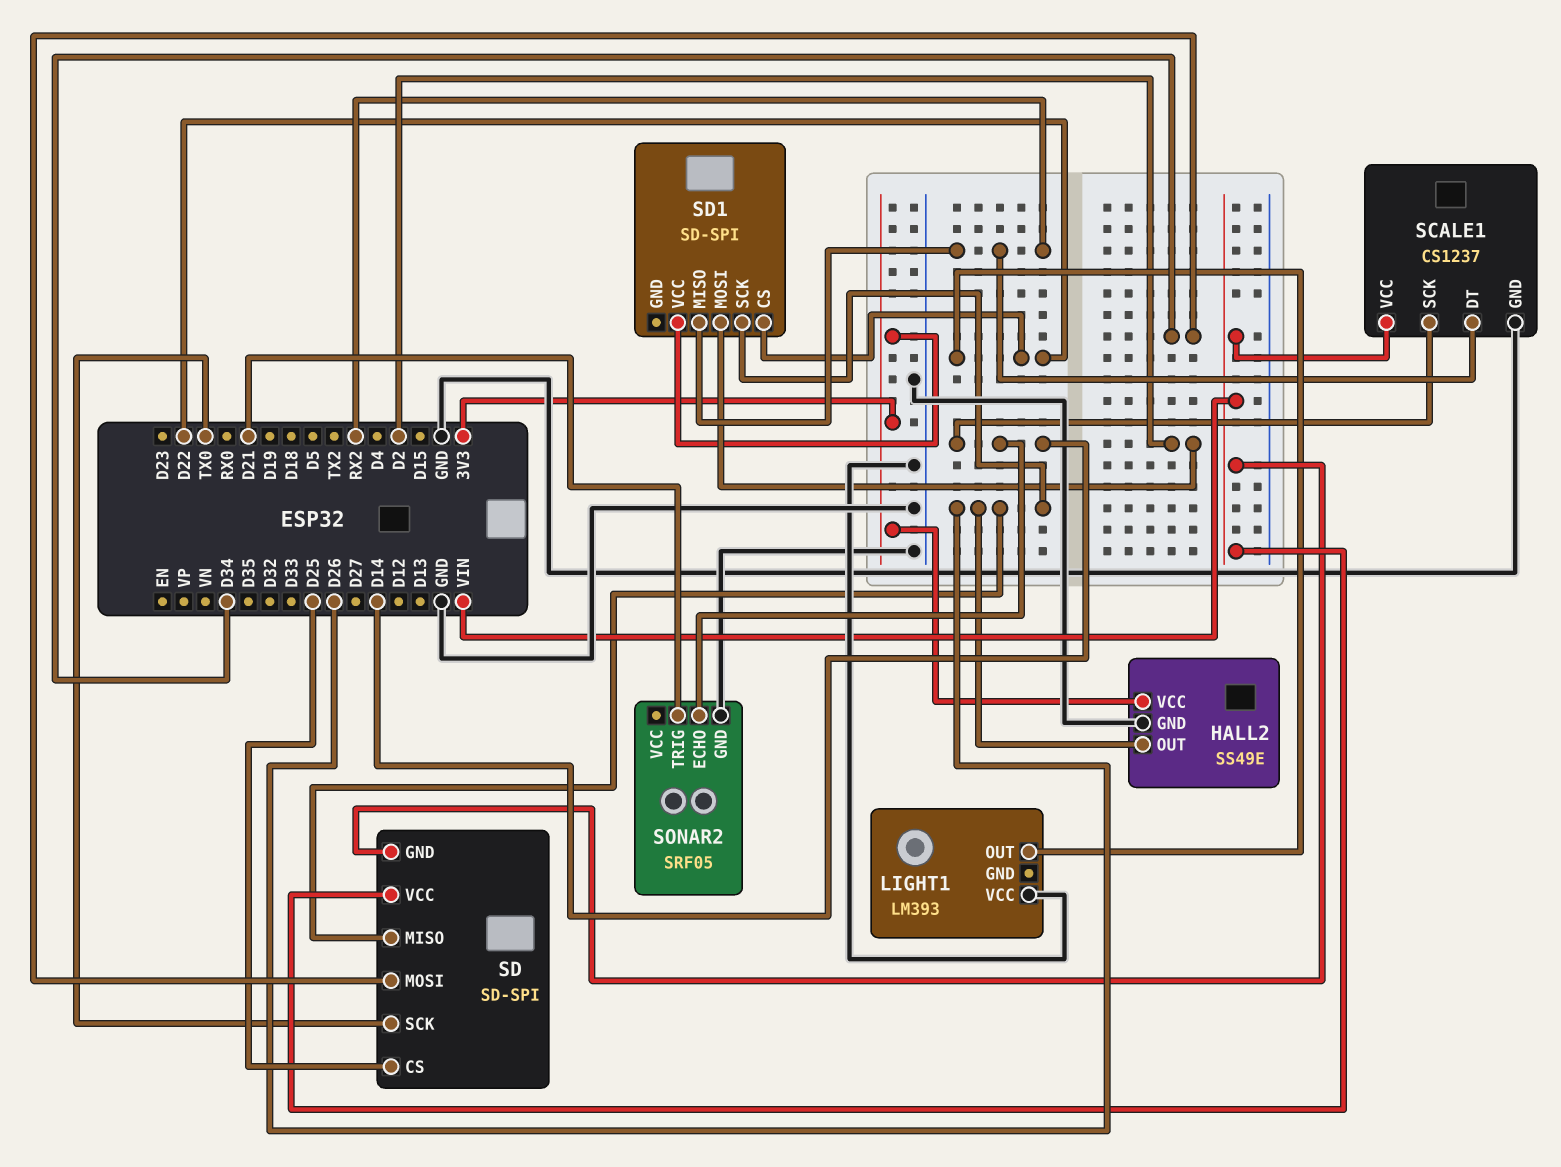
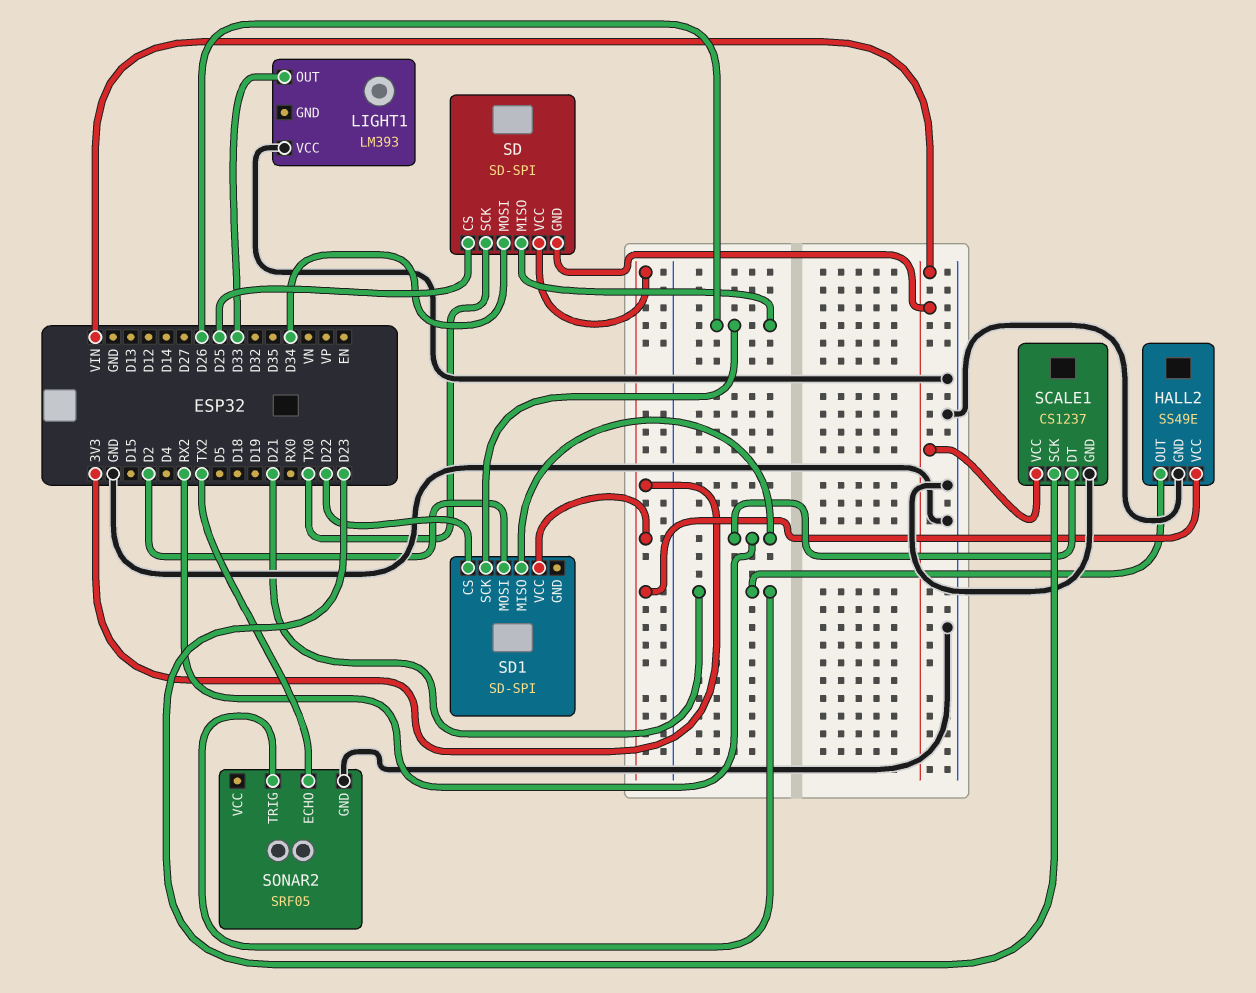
HALL2 pin OUT: D26 -> D21
LIGHT1 pin OUT: D22 -> D33
SCALE1 pin SCK: D14 -> D23
SD pin VCC: VIN -> 3V3
SONAR2 pin ECHO: D14 -> TX2

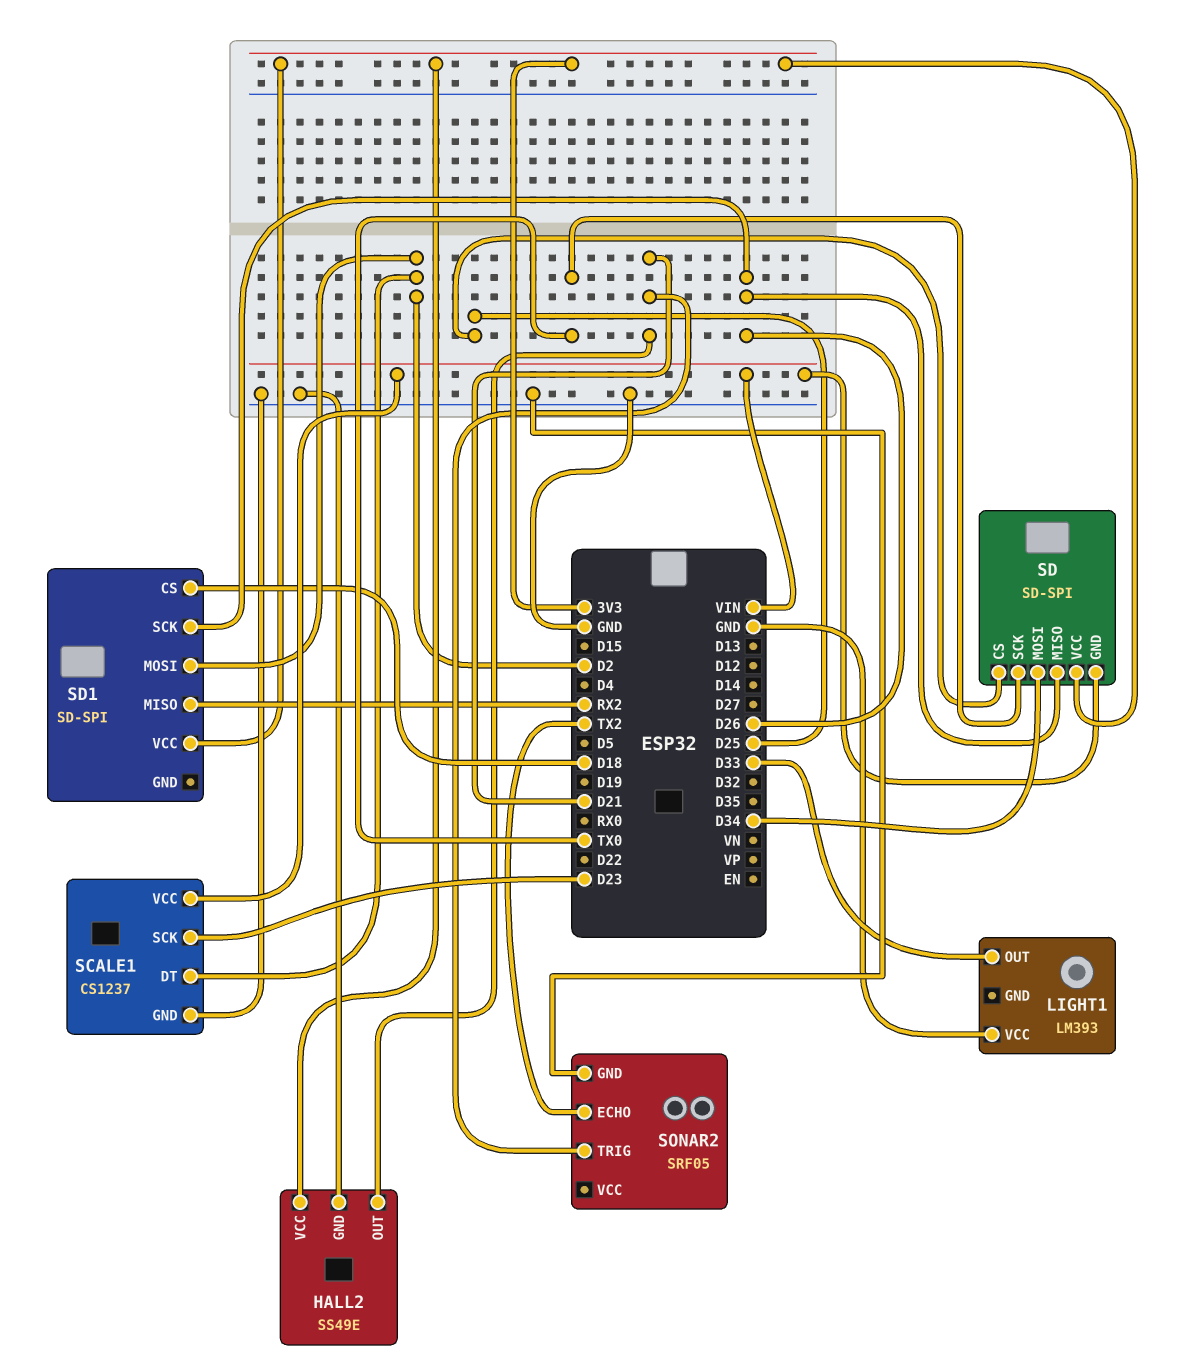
SCALE1 pin DT: RX2 -> D2
SD1 pin CS: D22 -> D18

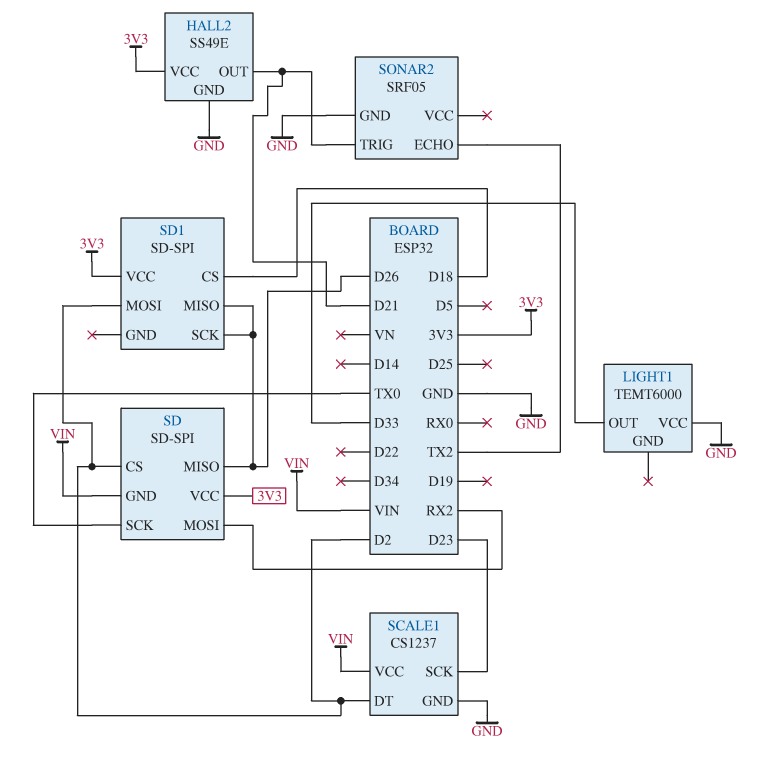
LIGHT1: LM393 -> TEMT6000
SD pin CS: D25 -> D2
SD pin MOSI: D34 -> RX2
SD1 pin MISO: RX2 -> D26

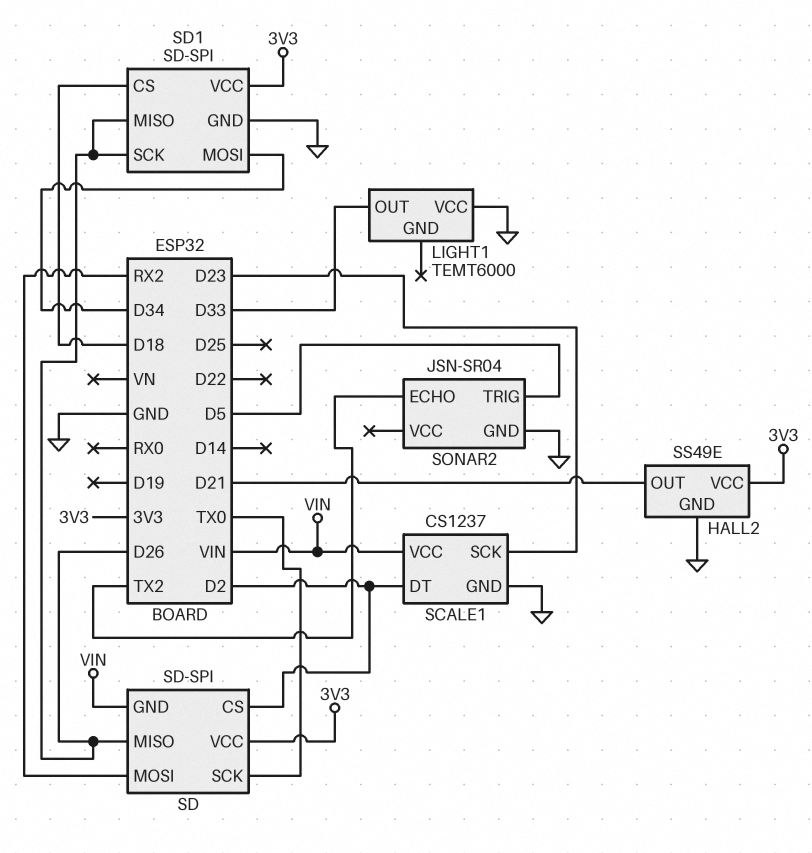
SD1 pin GND: none -> GND
SD1 pin MOSI: D2 -> D34
SONAR2: SRF05 -> JSN-SR04
SONAR2 pin TRIG: D21 -> D5

